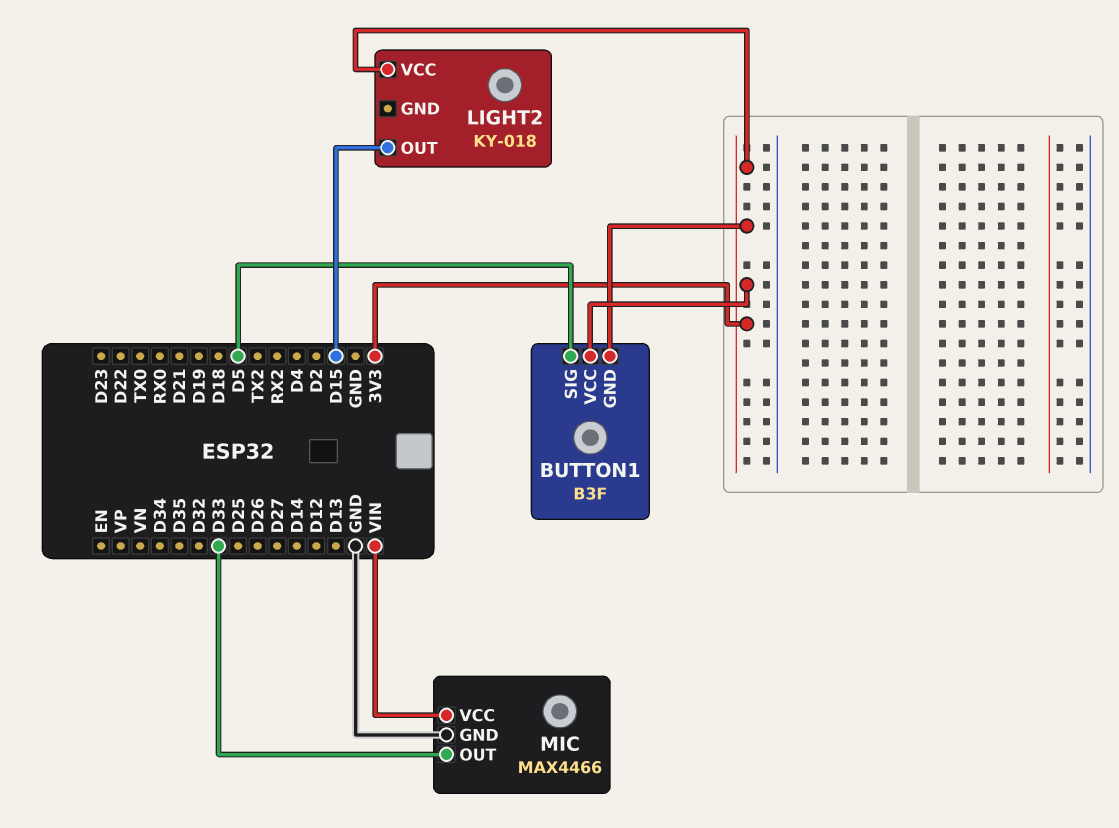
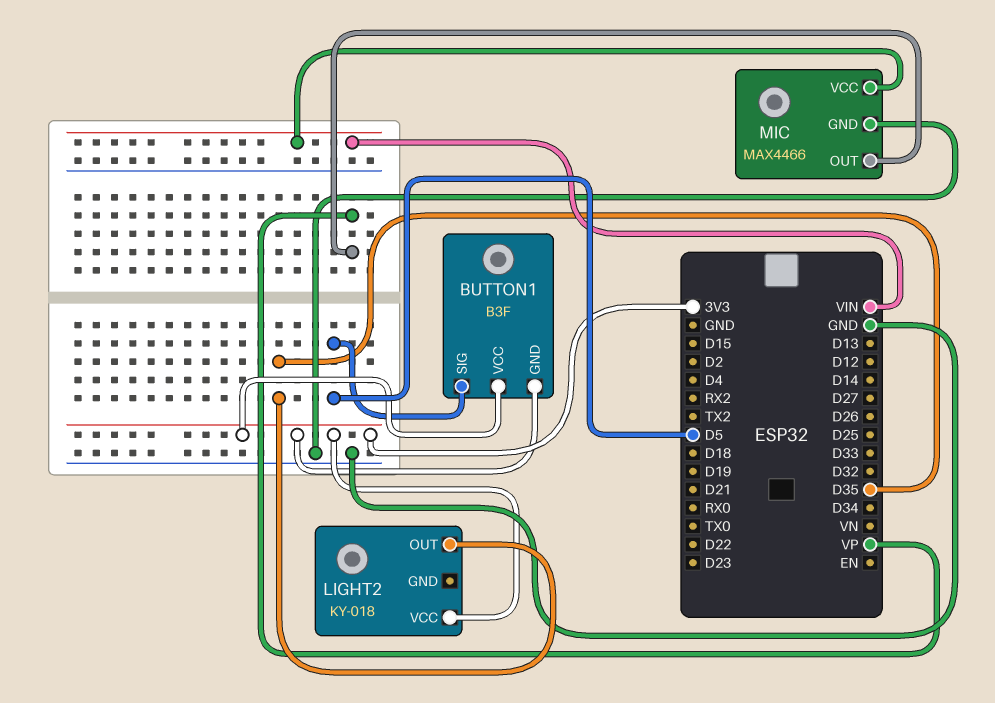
LIGHT2 pin OUT: D15 -> D35
MIC pin OUT: D33 -> VP

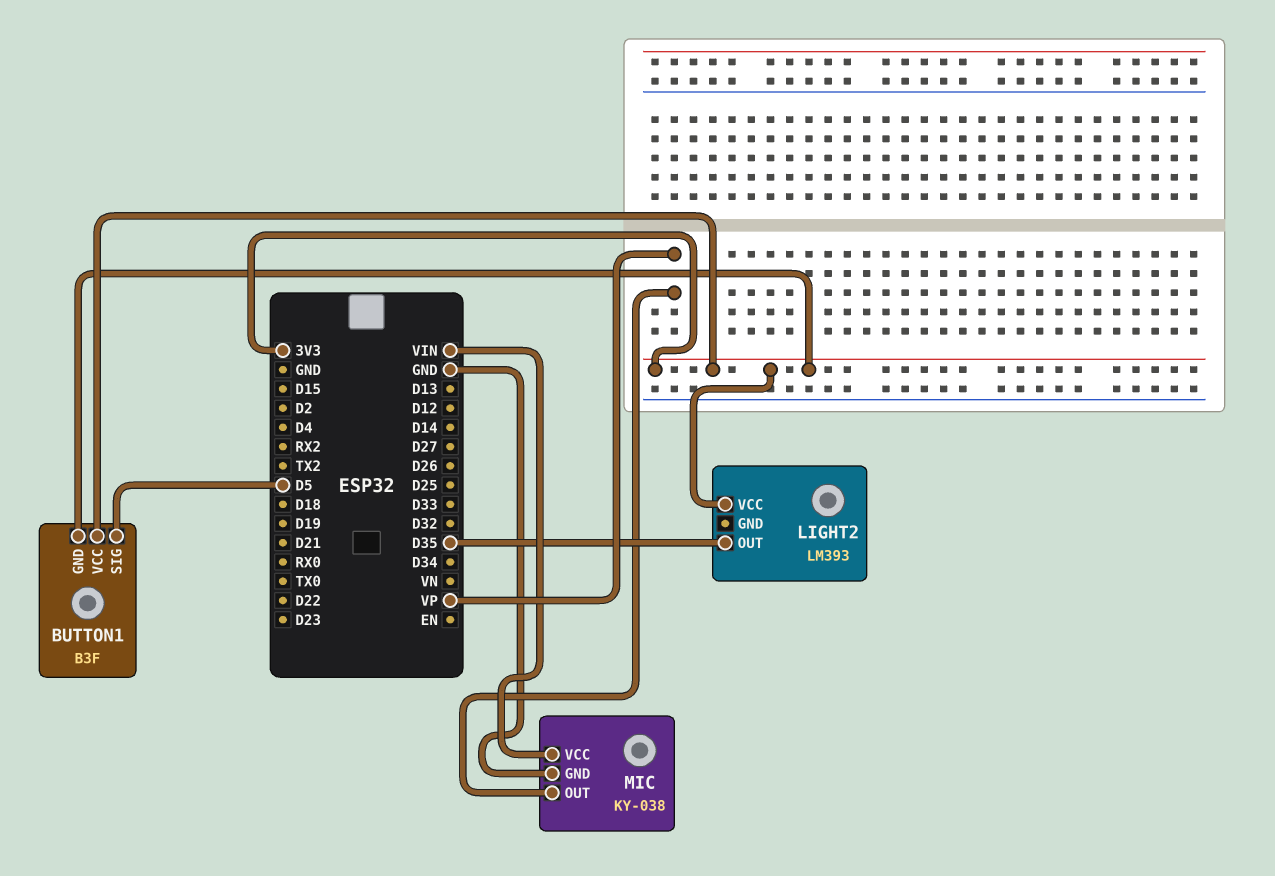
LIGHT2: KY-018 -> LM393
MIC: MAX4466 -> KY-038

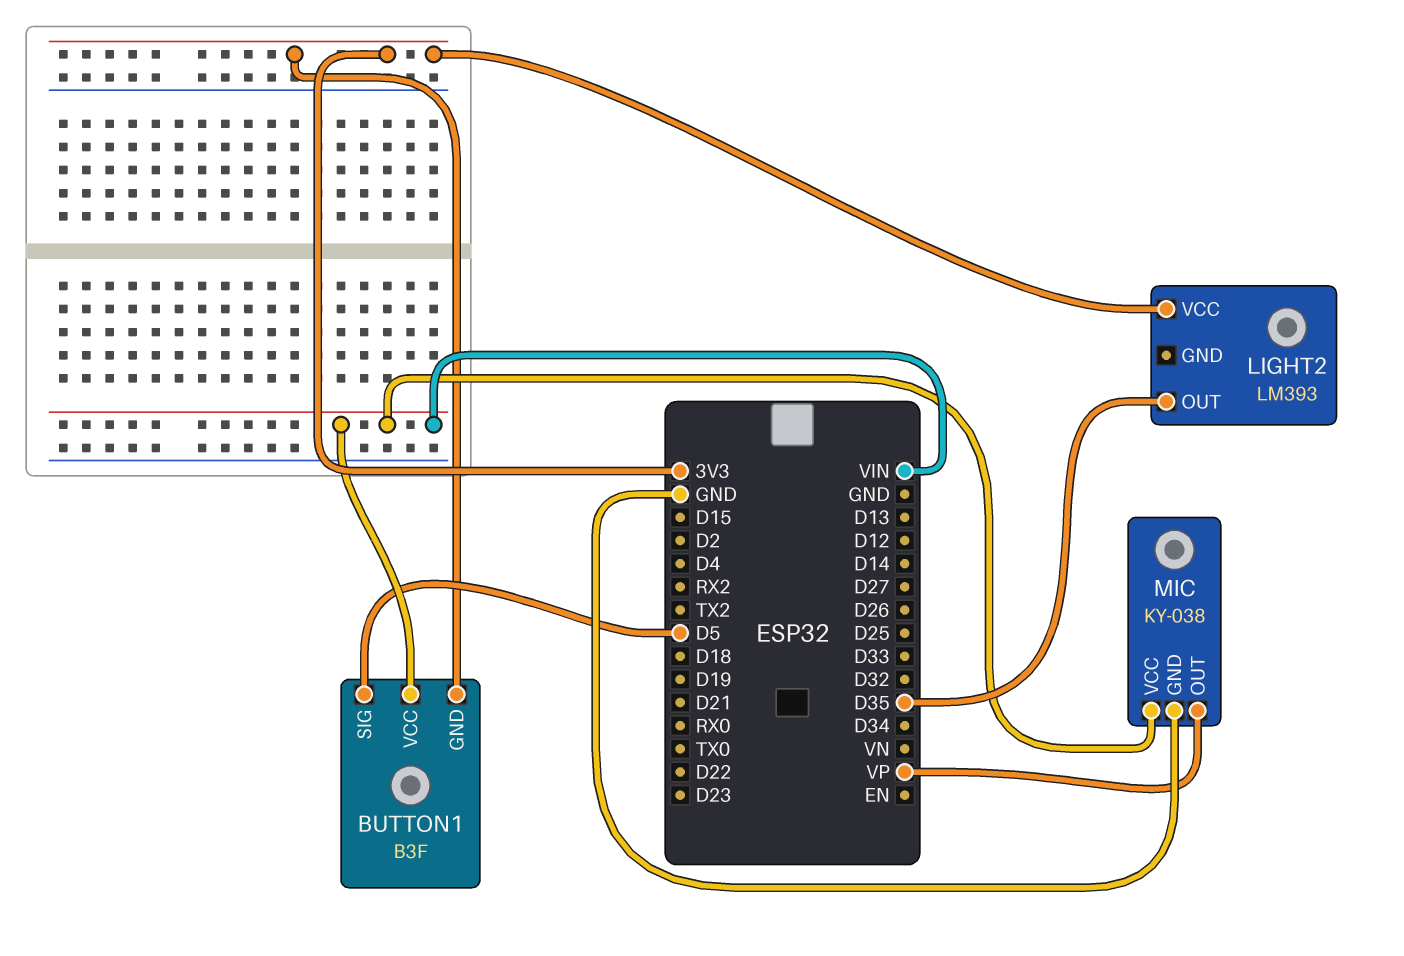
BUTTON1 pin VCC: 3V3 -> VIN

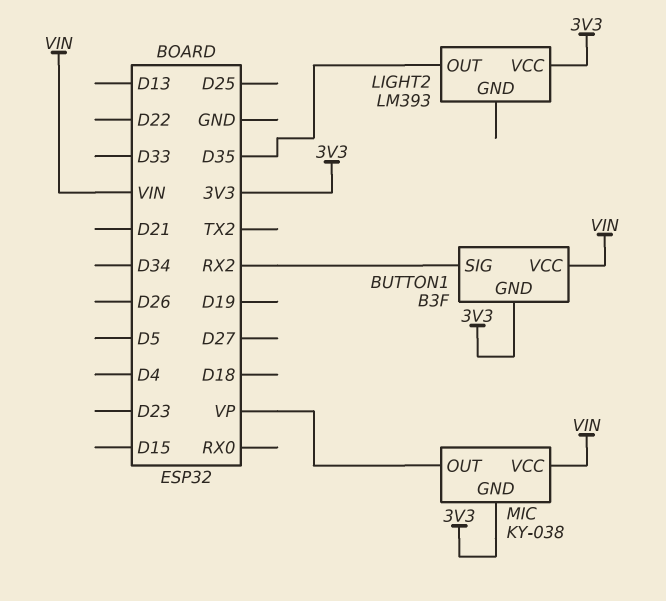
BUTTON1 pin SIG: D5 -> RX2
MIC pin GND: GND -> 3V3

